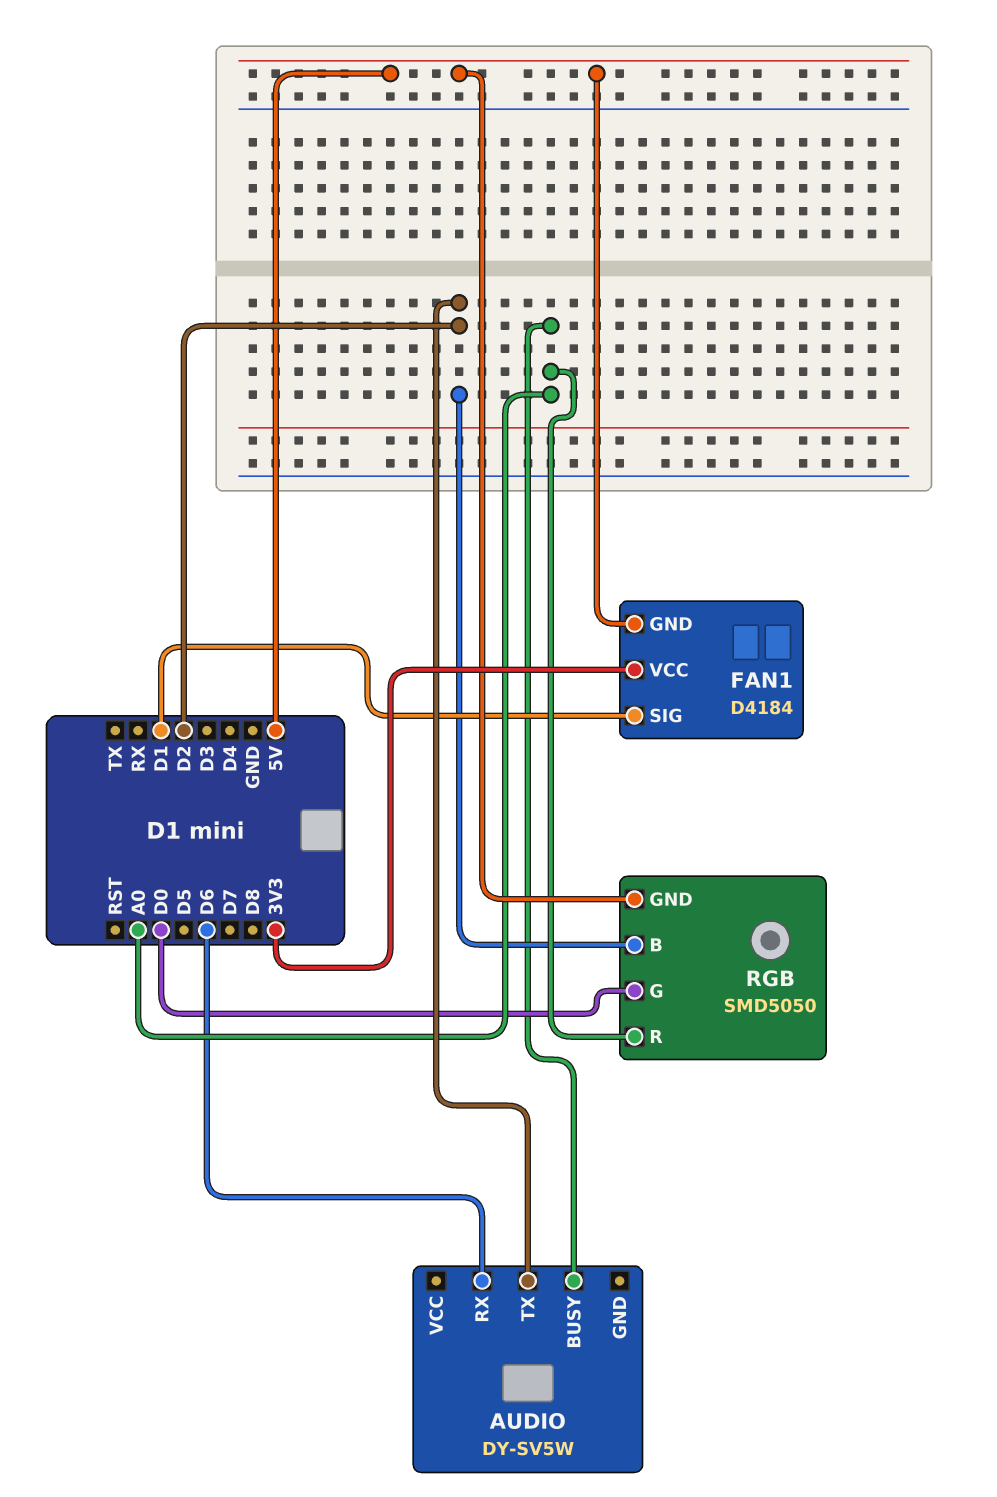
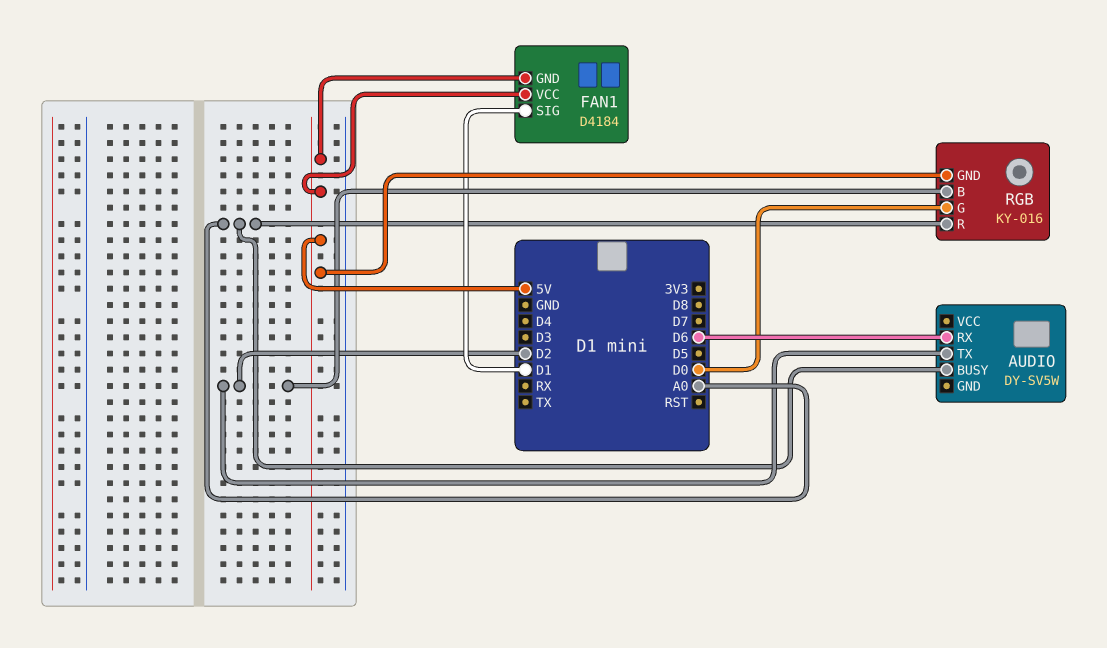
FAN1 pin VCC: 3V3 -> 5V
RGB: SMD5050 -> KY-016

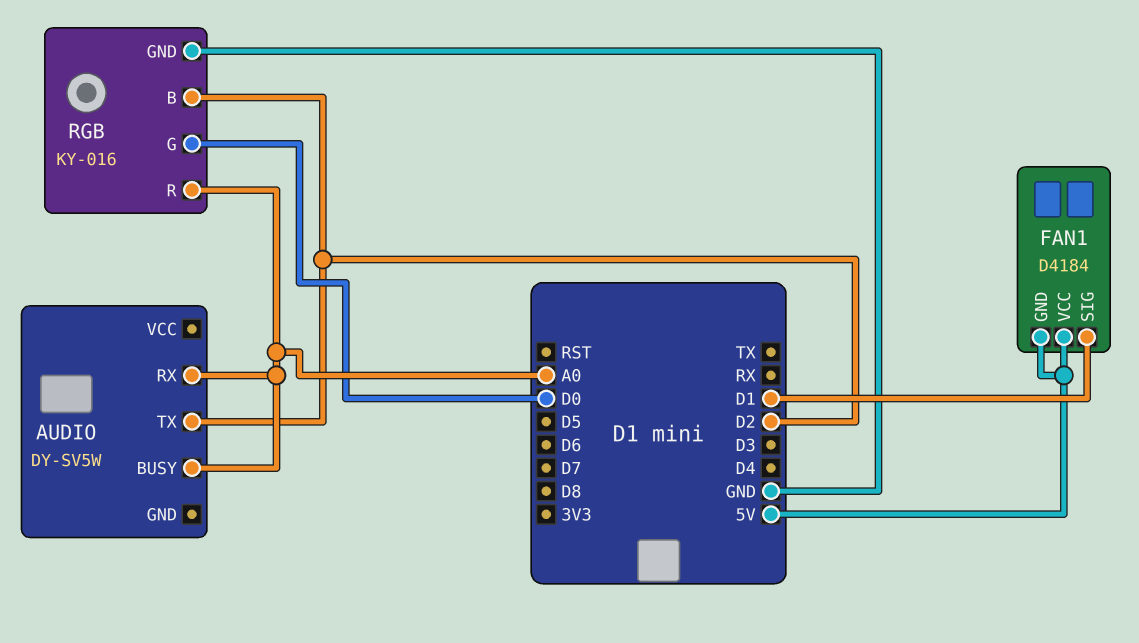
AUDIO pin RX: D6 -> A0
RGB pin GND: 5V -> GND

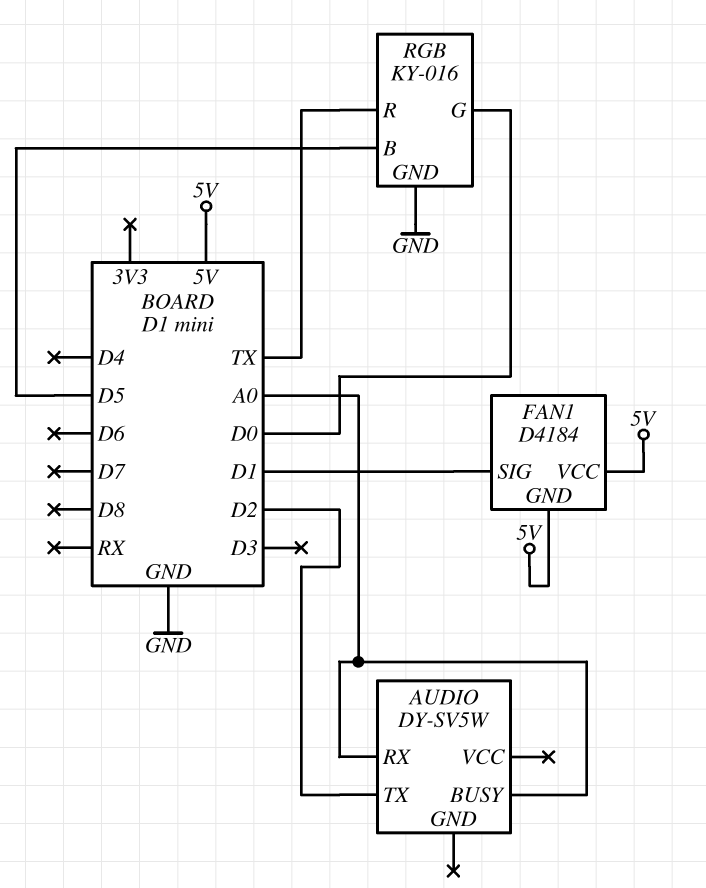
RGB pin B: D2 -> D5
RGB pin R: A0 -> TX

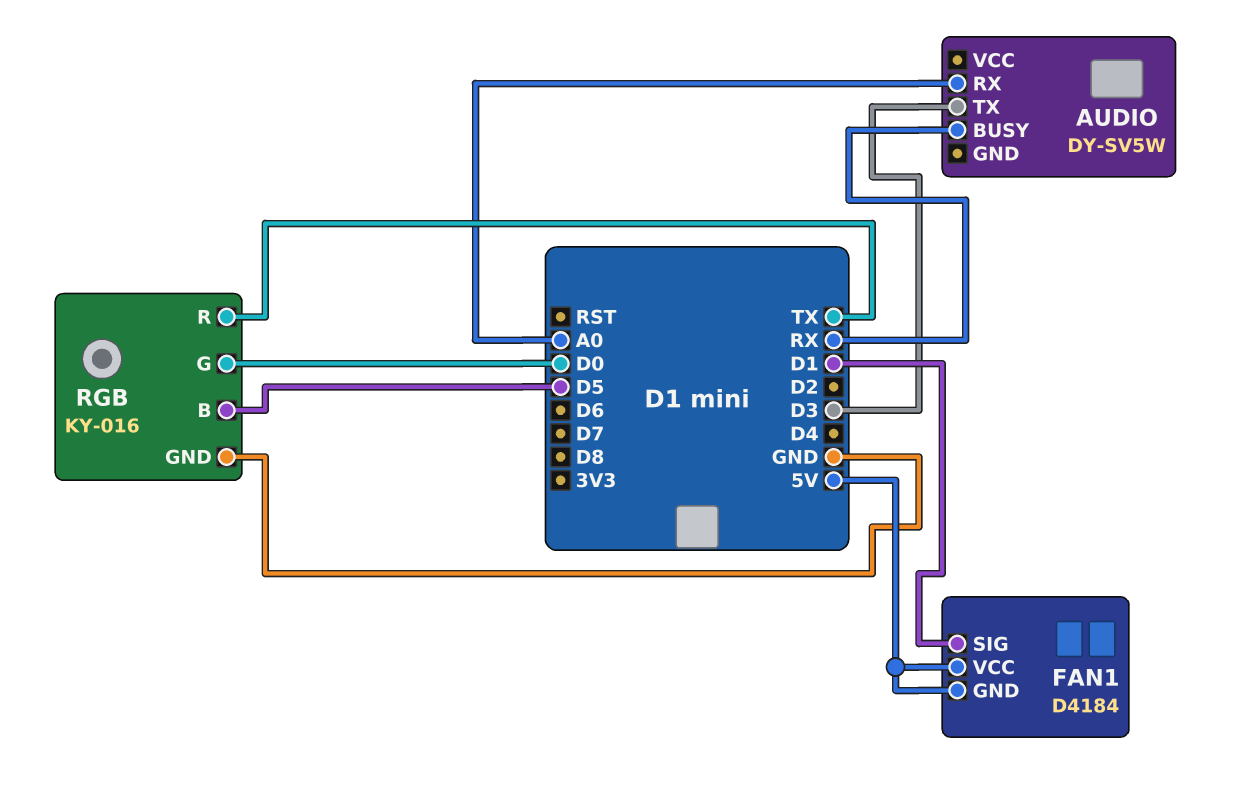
AUDIO pin BUSY: A0 -> RX
AUDIO pin TX: D2 -> D3

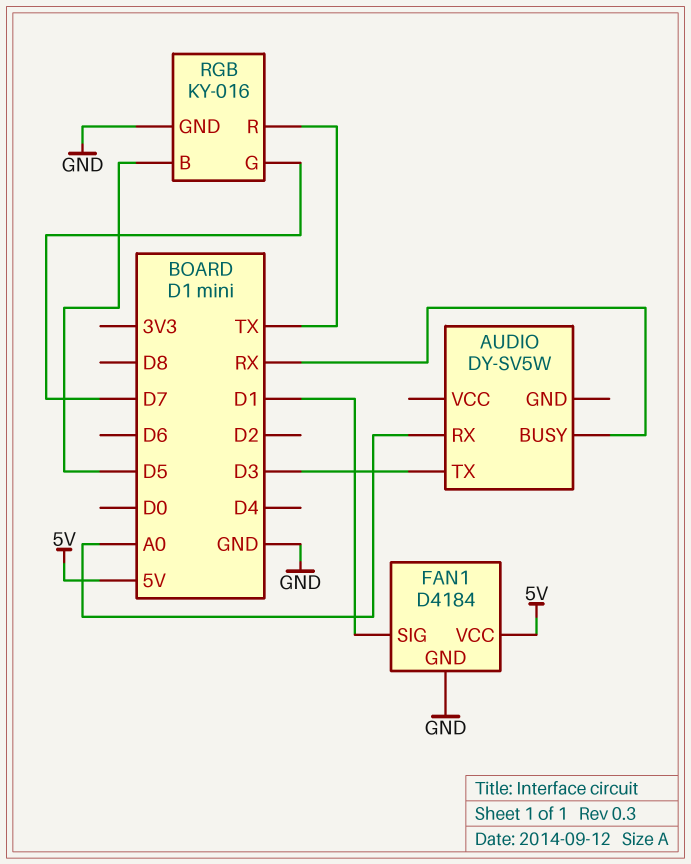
FAN1 pin GND: 5V -> GND
RGB pin G: D0 -> D7

